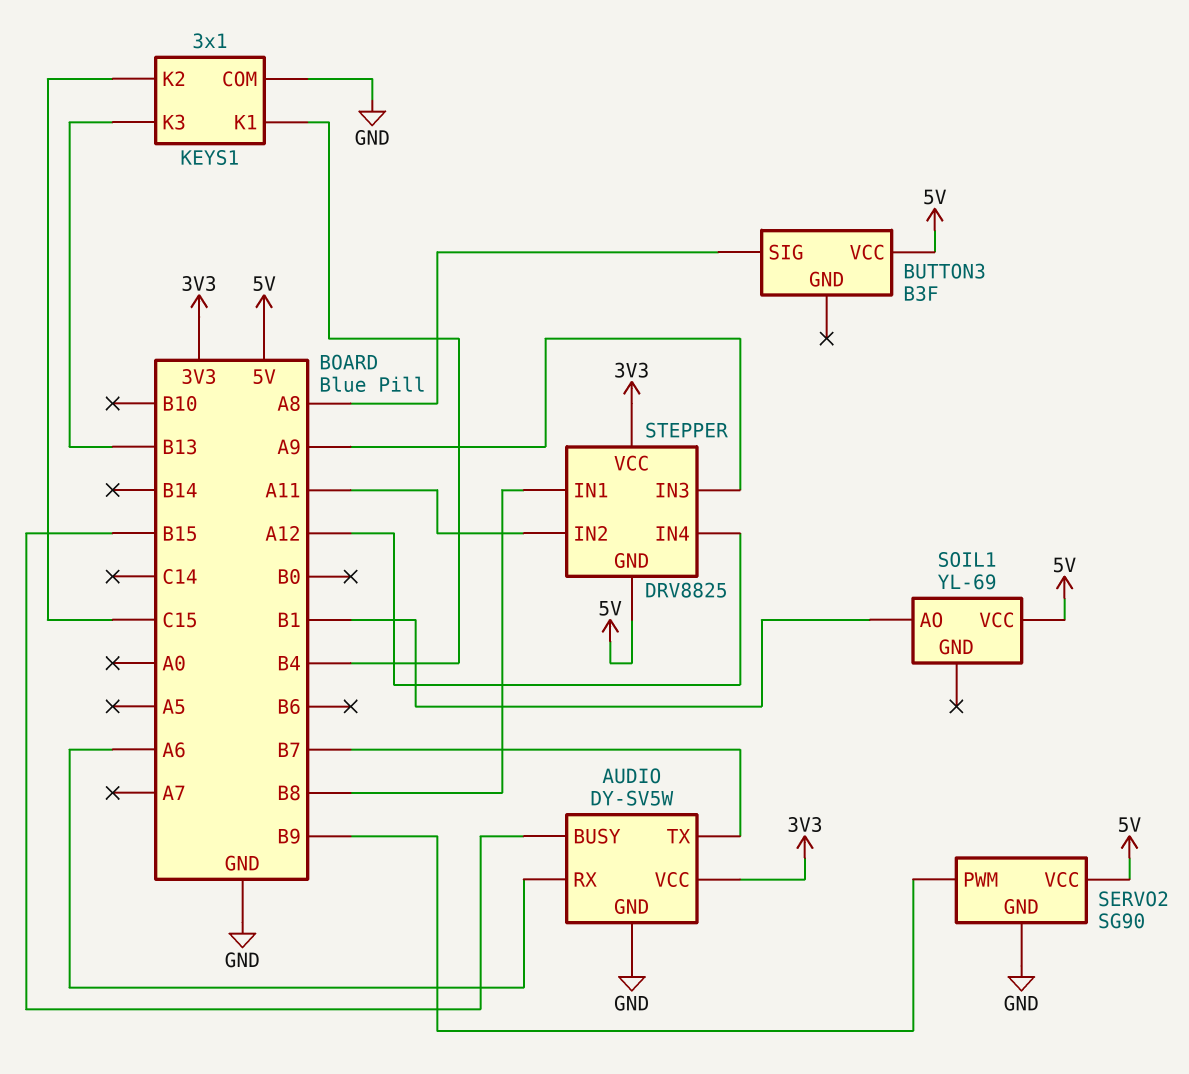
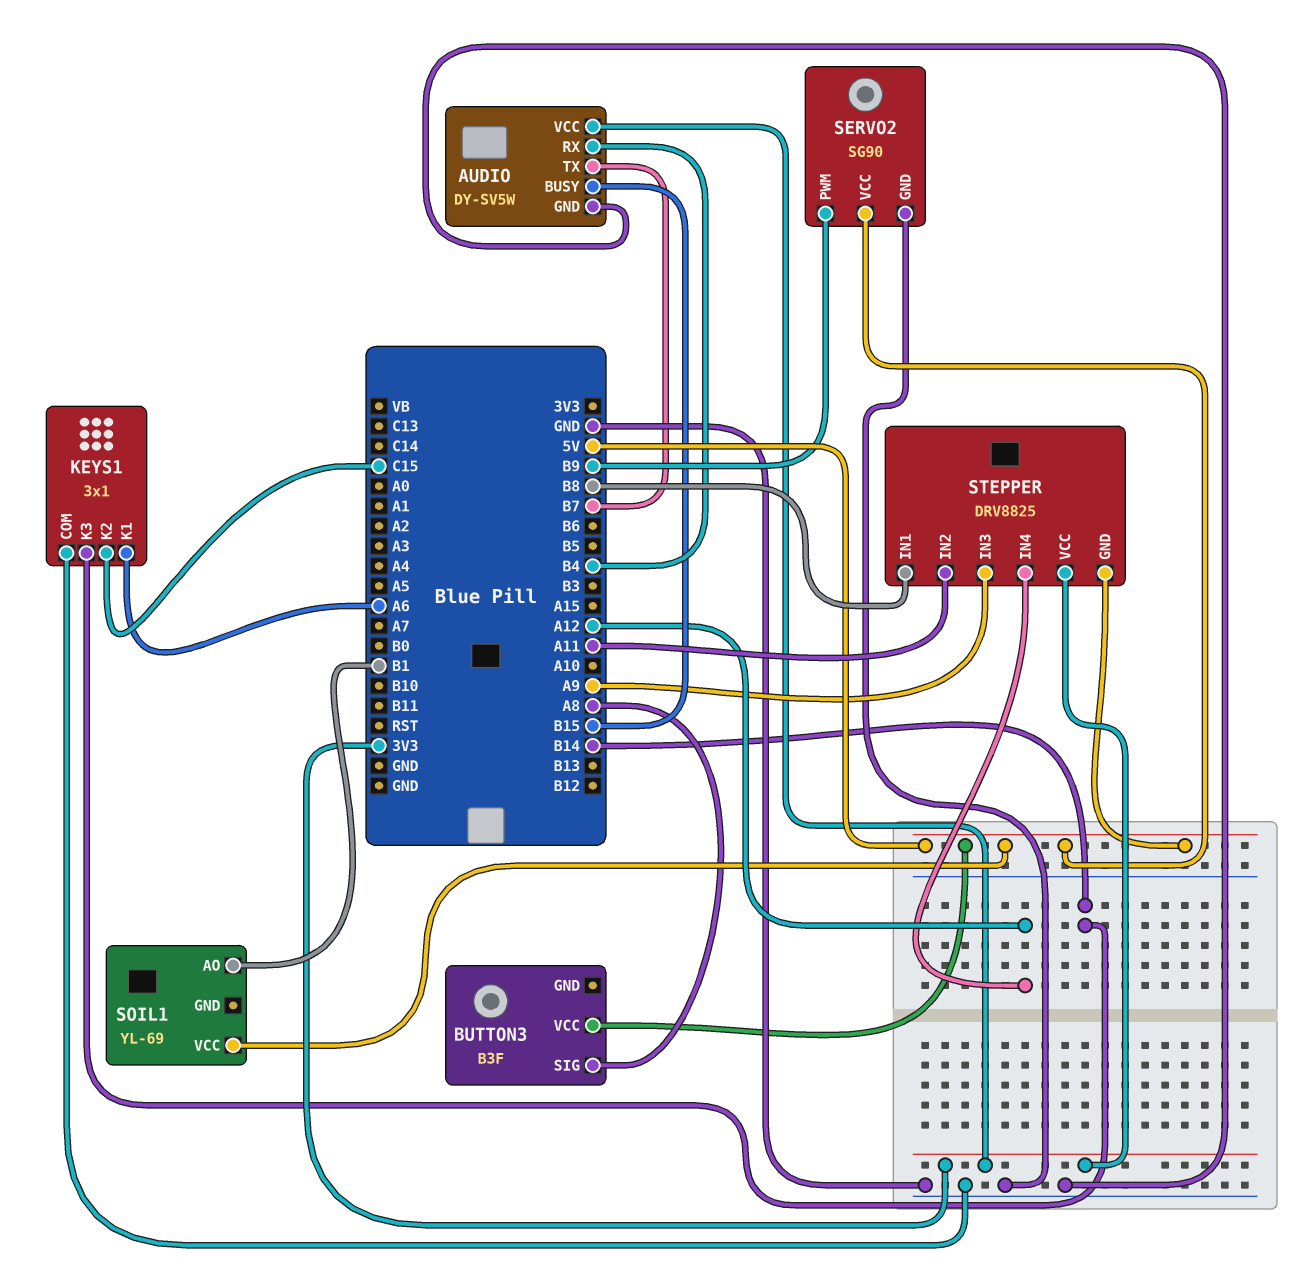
AUDIO pin RX: A6 -> B4
KEYS1 pin K1: B4 -> A6
KEYS1 pin K3: B13 -> B14

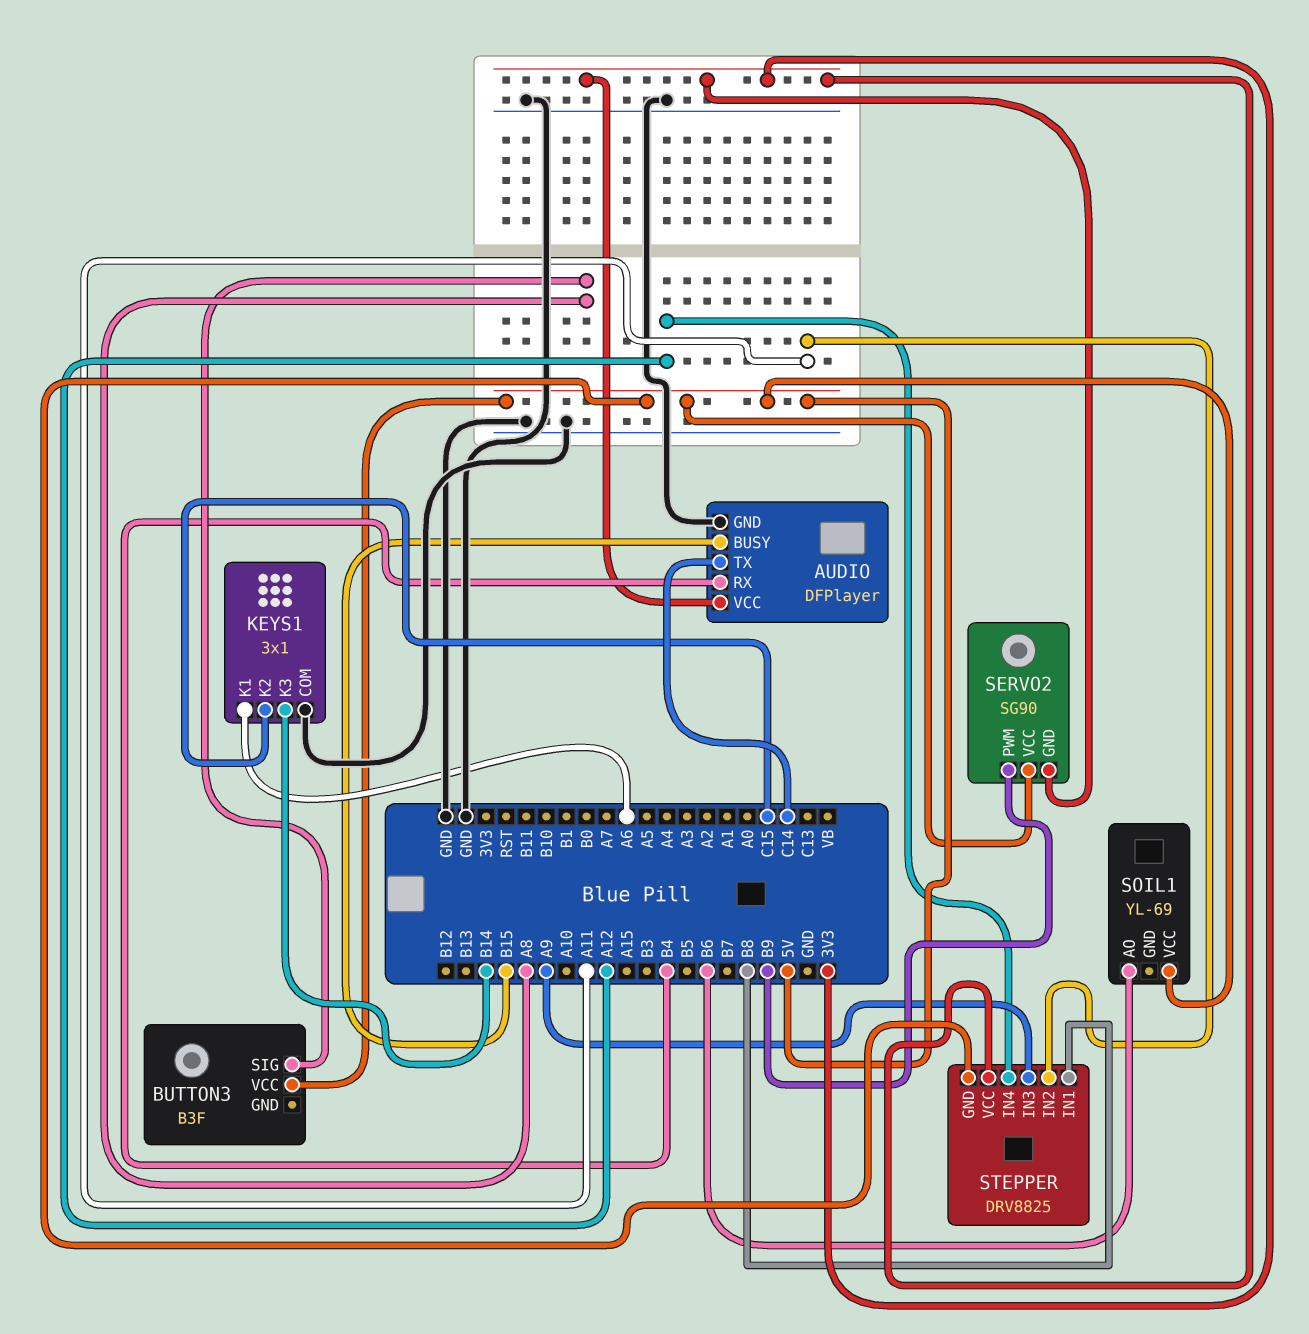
AUDIO: DY-SV5W -> DFPlayer
AUDIO pin TX: B7 -> C14
SERVO2 pin GND: GND -> 3V3
SOIL1 pin AO: B1 -> B6

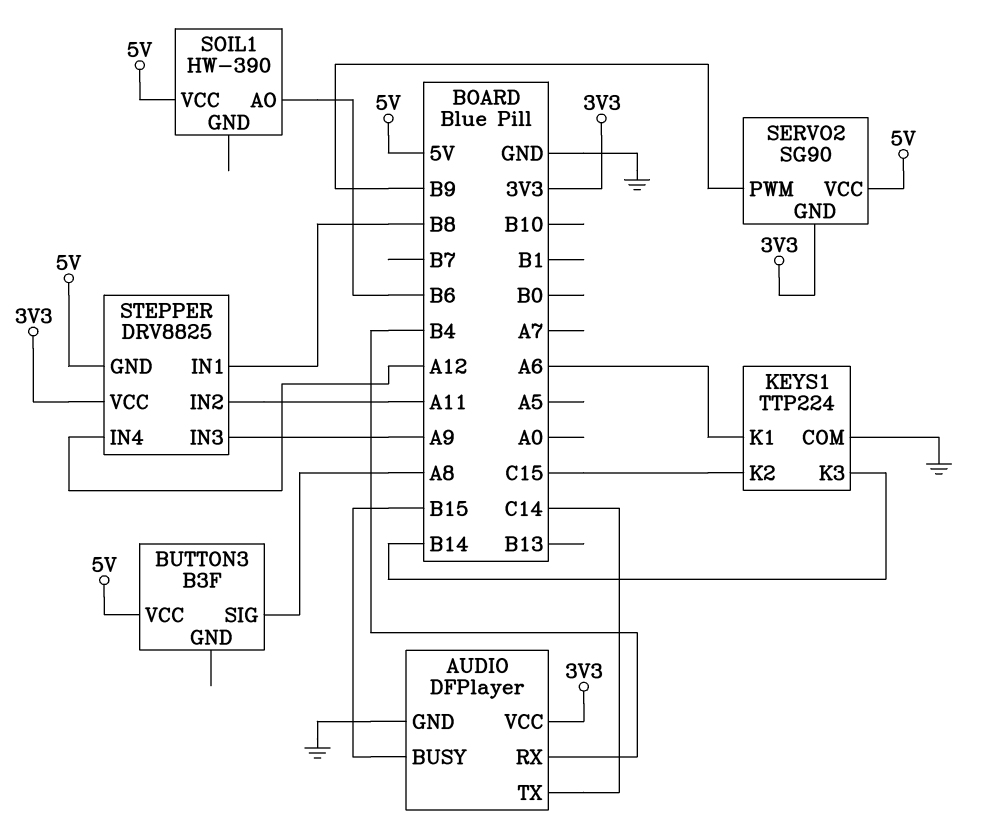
KEYS1: 3x1 -> TTP224
SOIL1: YL-69 -> HW-390

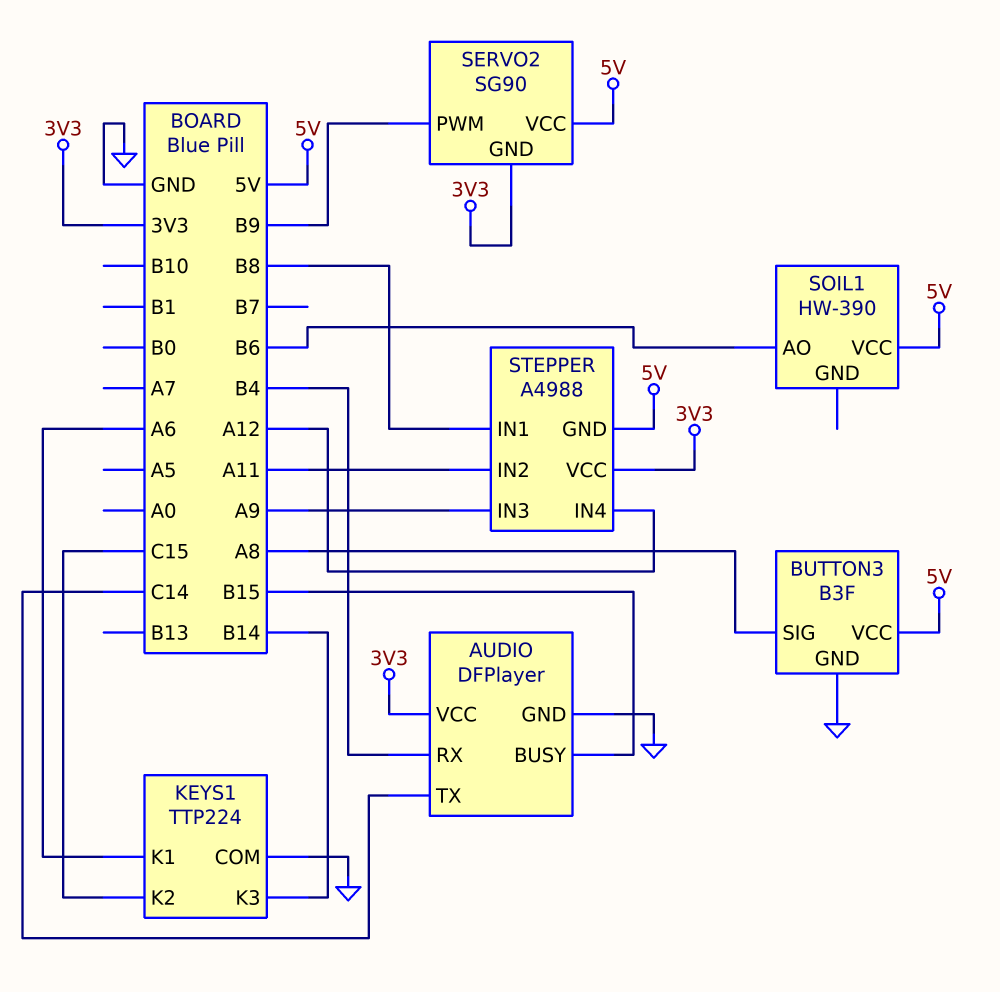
BUTTON3 pin GND: none -> GND
STEPPER: DRV8825 -> A4988

